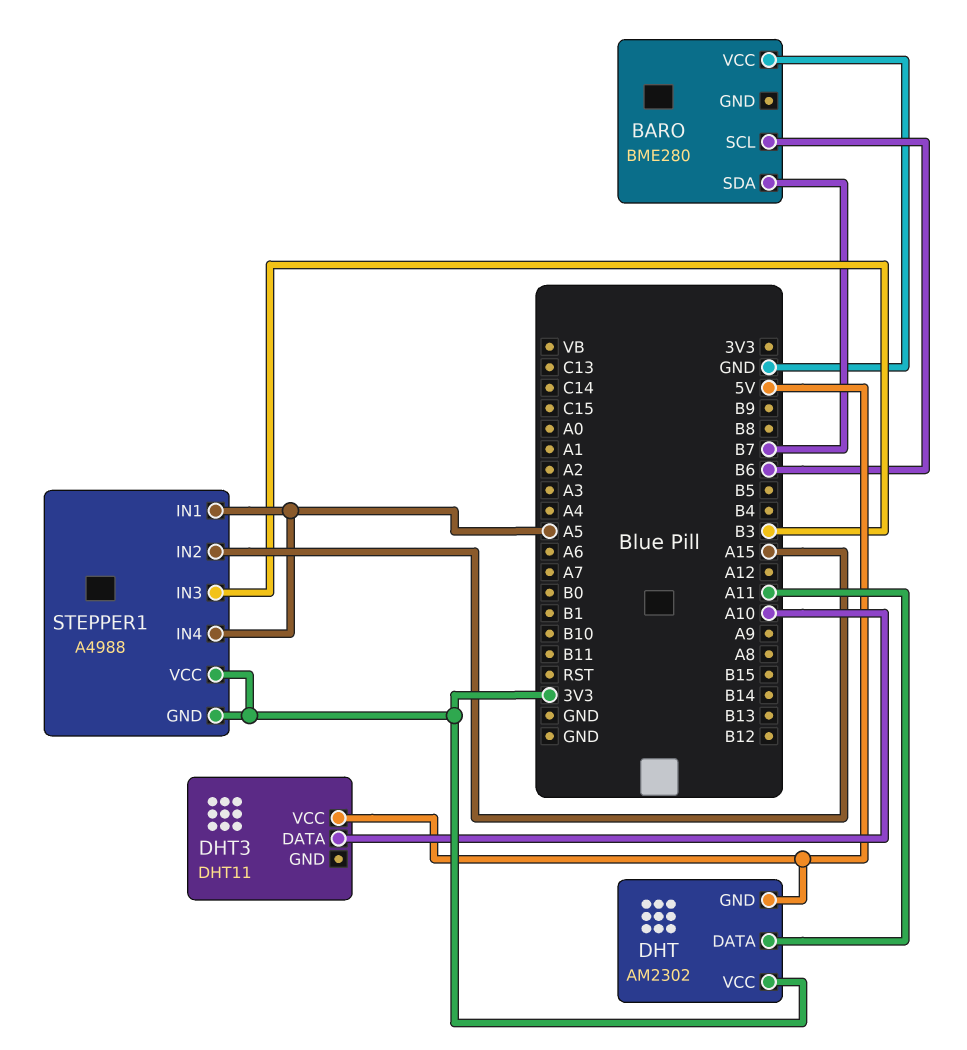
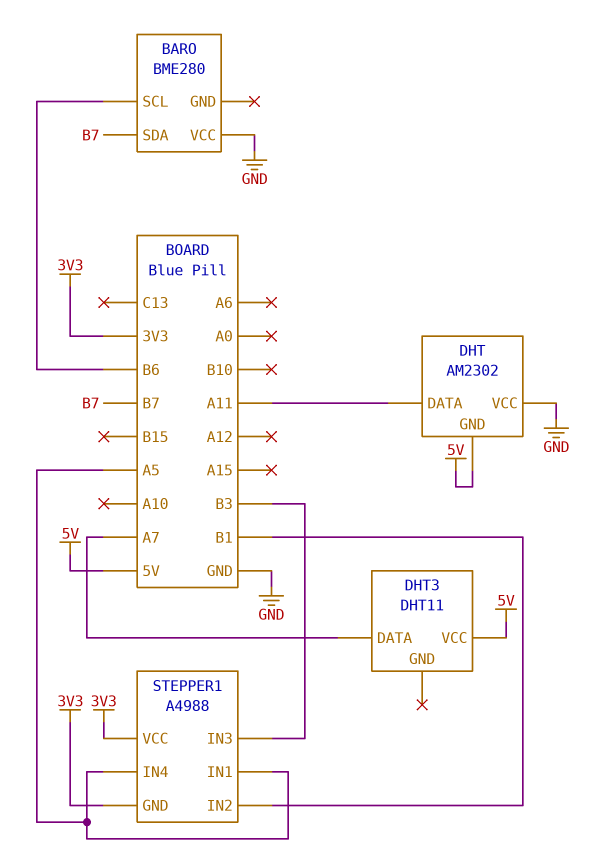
DHT pin VCC: 3V3 -> GND
DHT3 pin DATA: A10 -> A7
STEPPER1 pin IN2: A15 -> B1

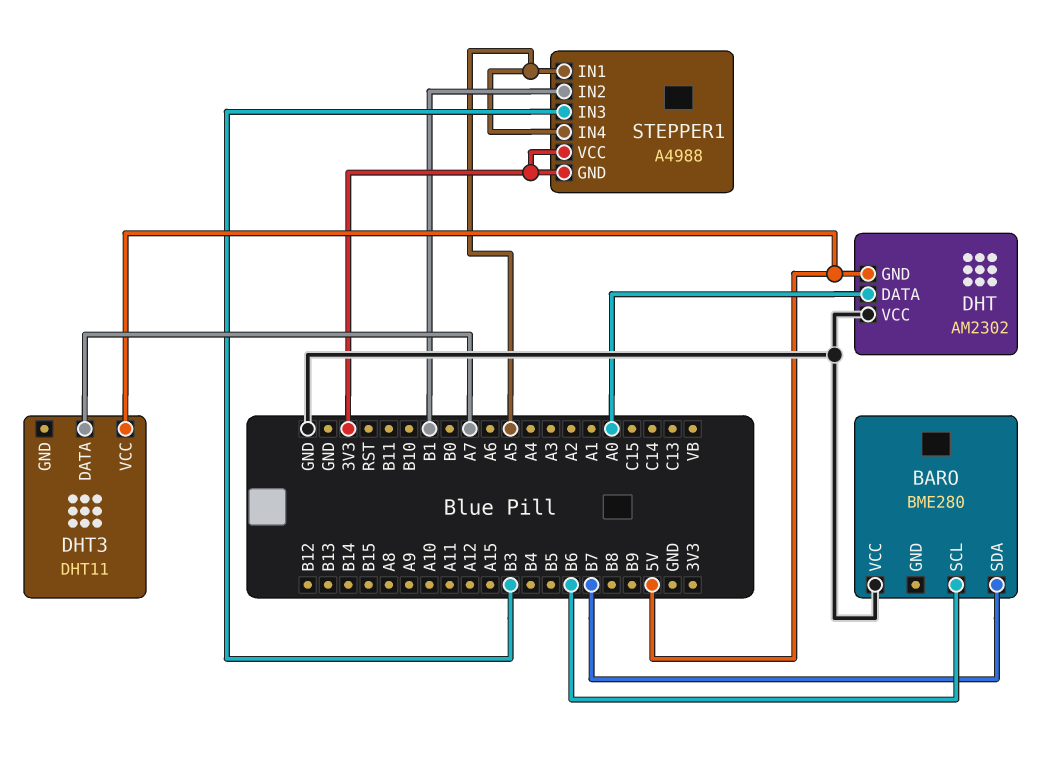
DHT pin DATA: A11 -> A0

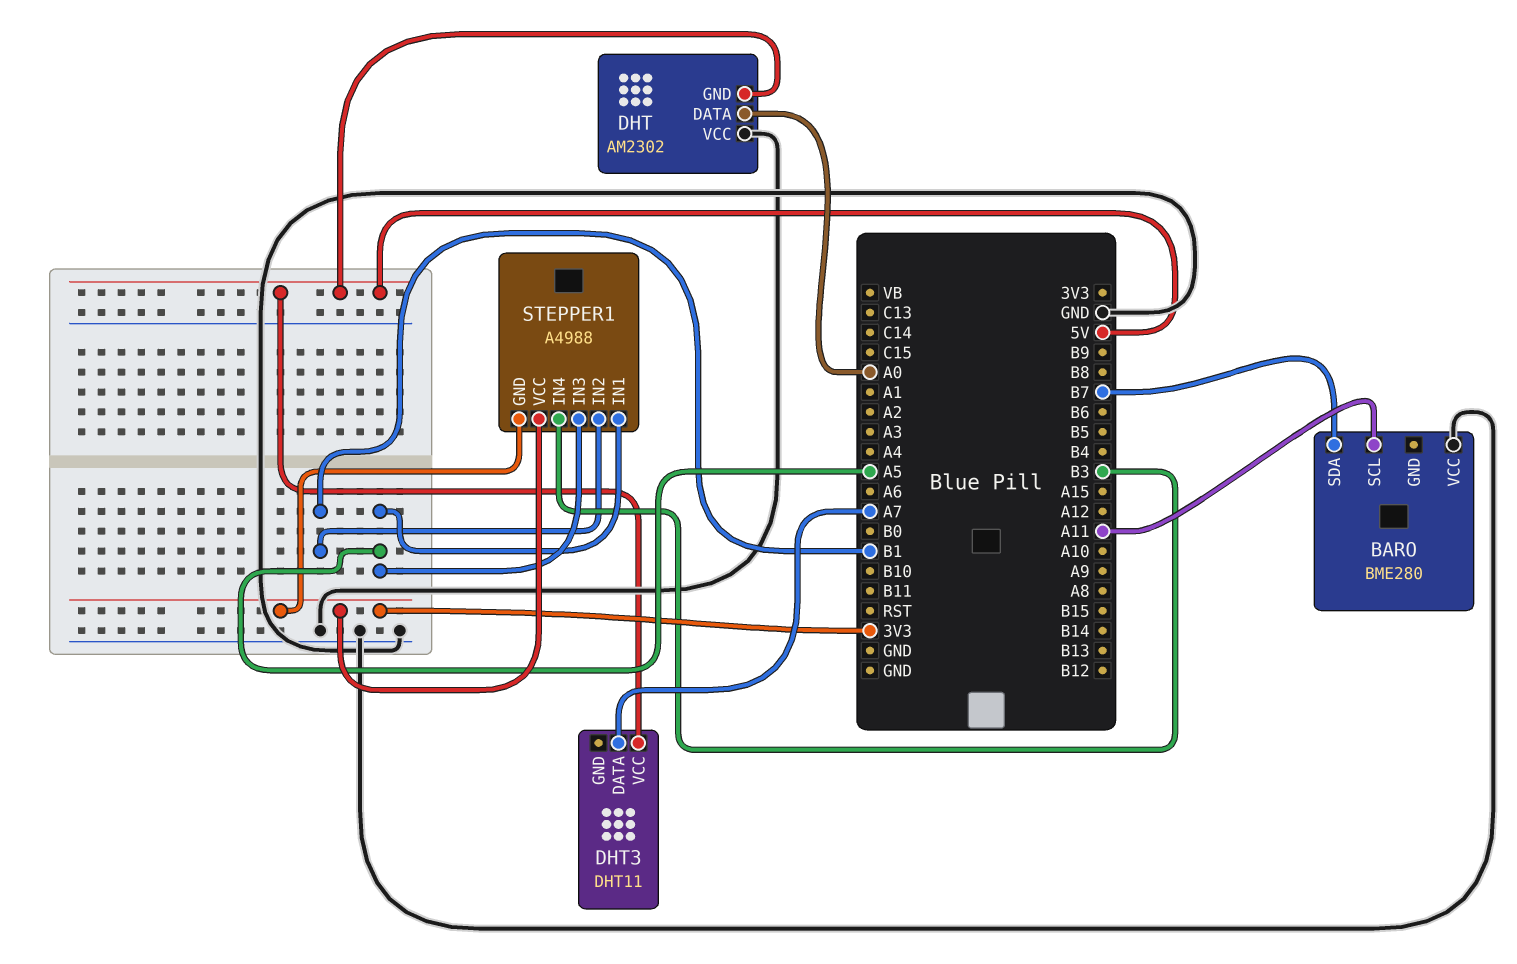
BARO pin SCL: B6 -> A11
STEPPER1 pin IN3: B3 -> A5
STEPPER1 pin IN4: A5 -> B3

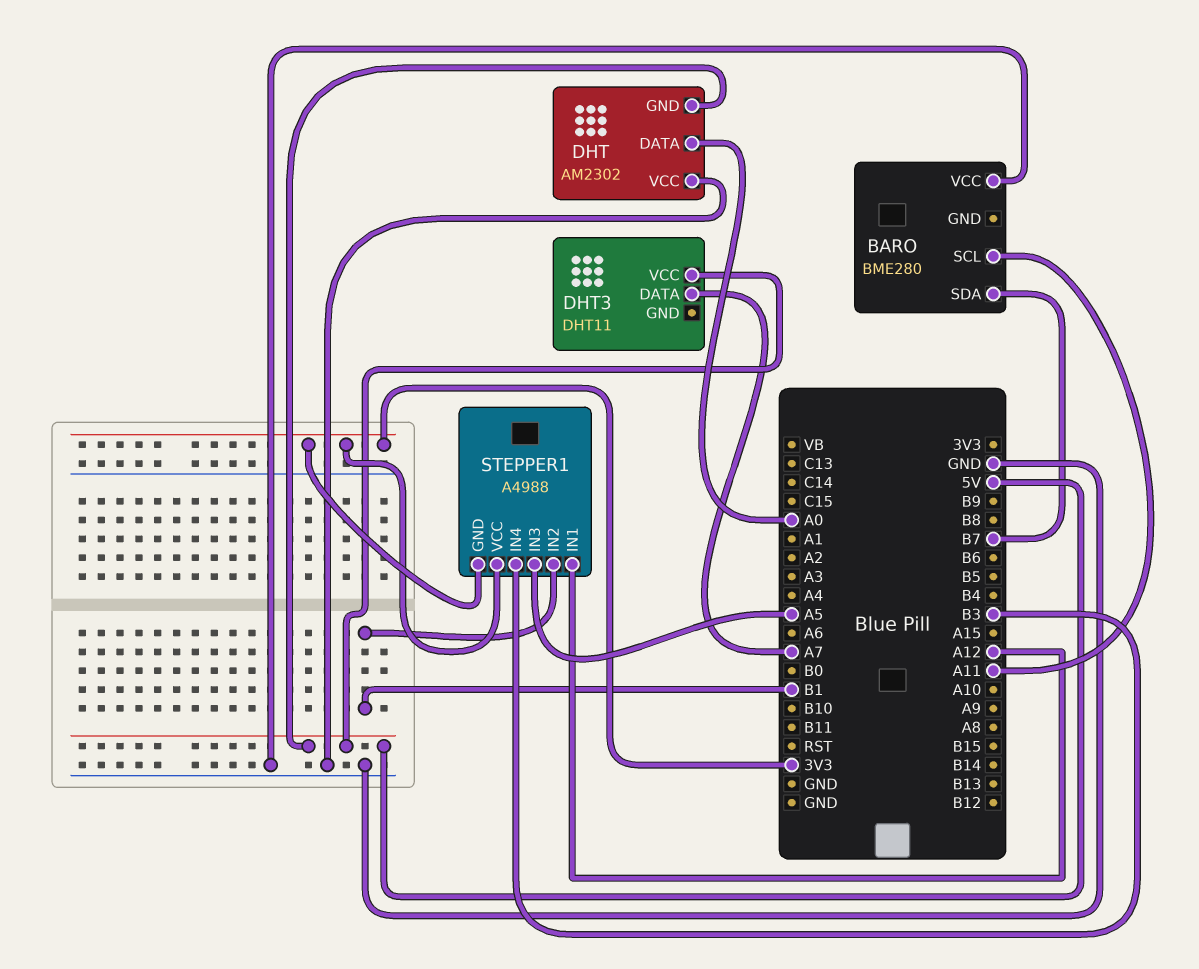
STEPPER1 pin IN1: A5 -> A12

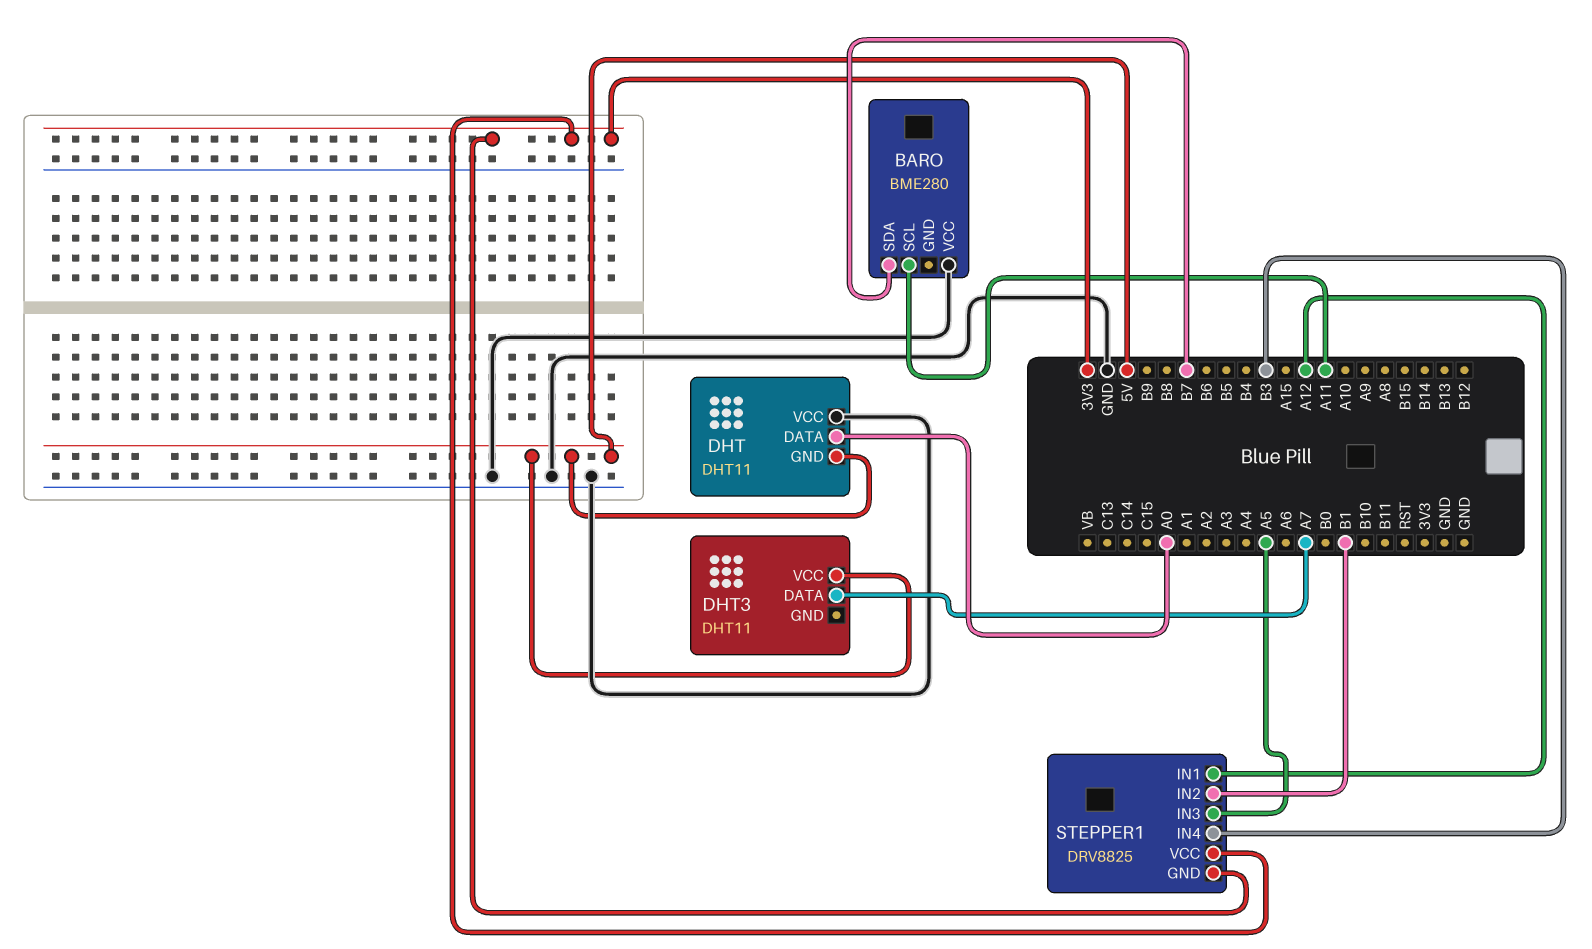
DHT: AM2302 -> DHT11
STEPPER1: A4988 -> DRV8825

